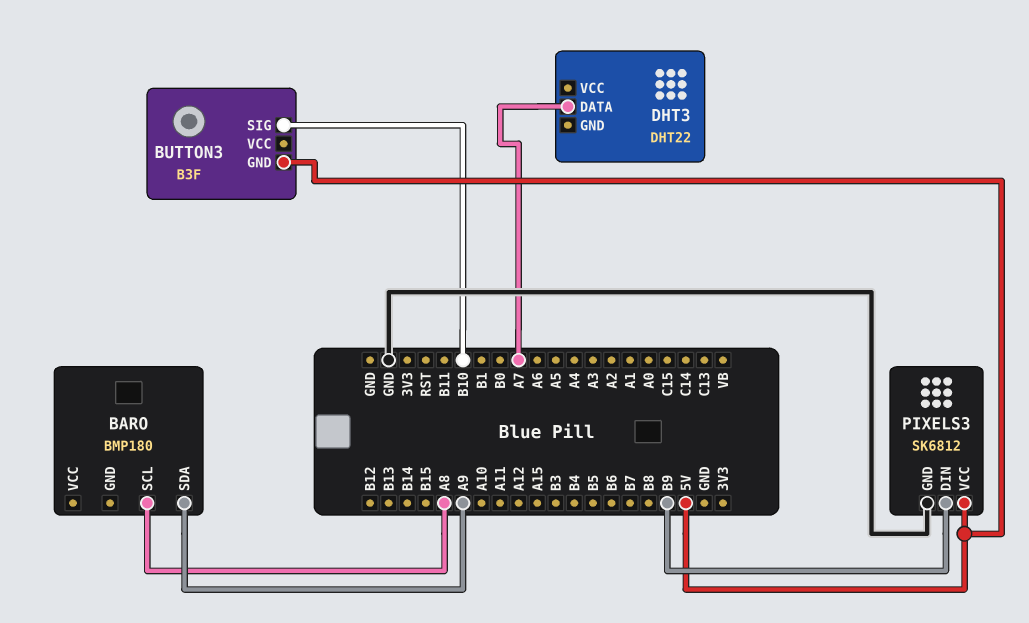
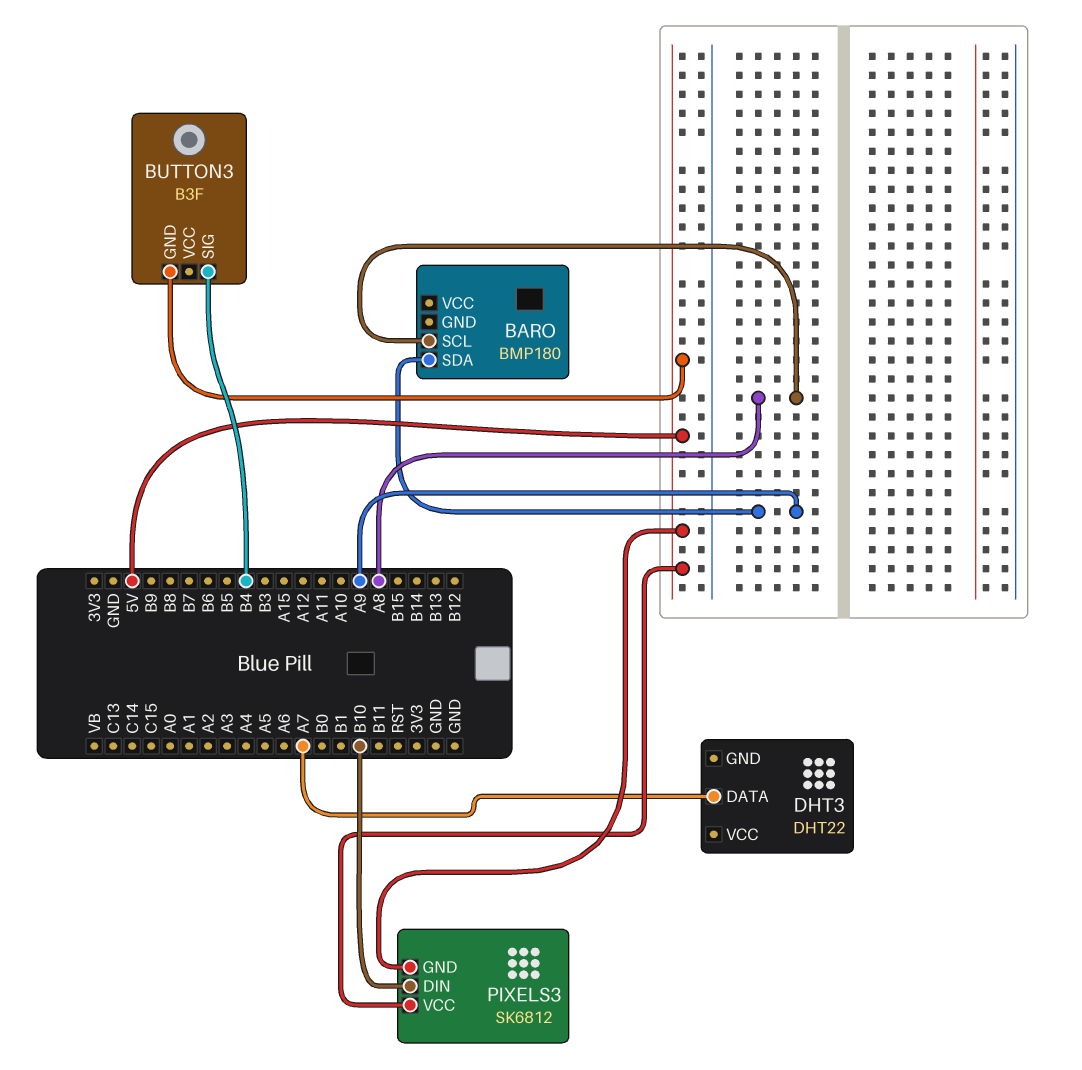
BUTTON3 pin SIG: B10 -> B4
PIXELS3 pin DIN: B9 -> B10
PIXELS3 pin GND: GND -> 5V

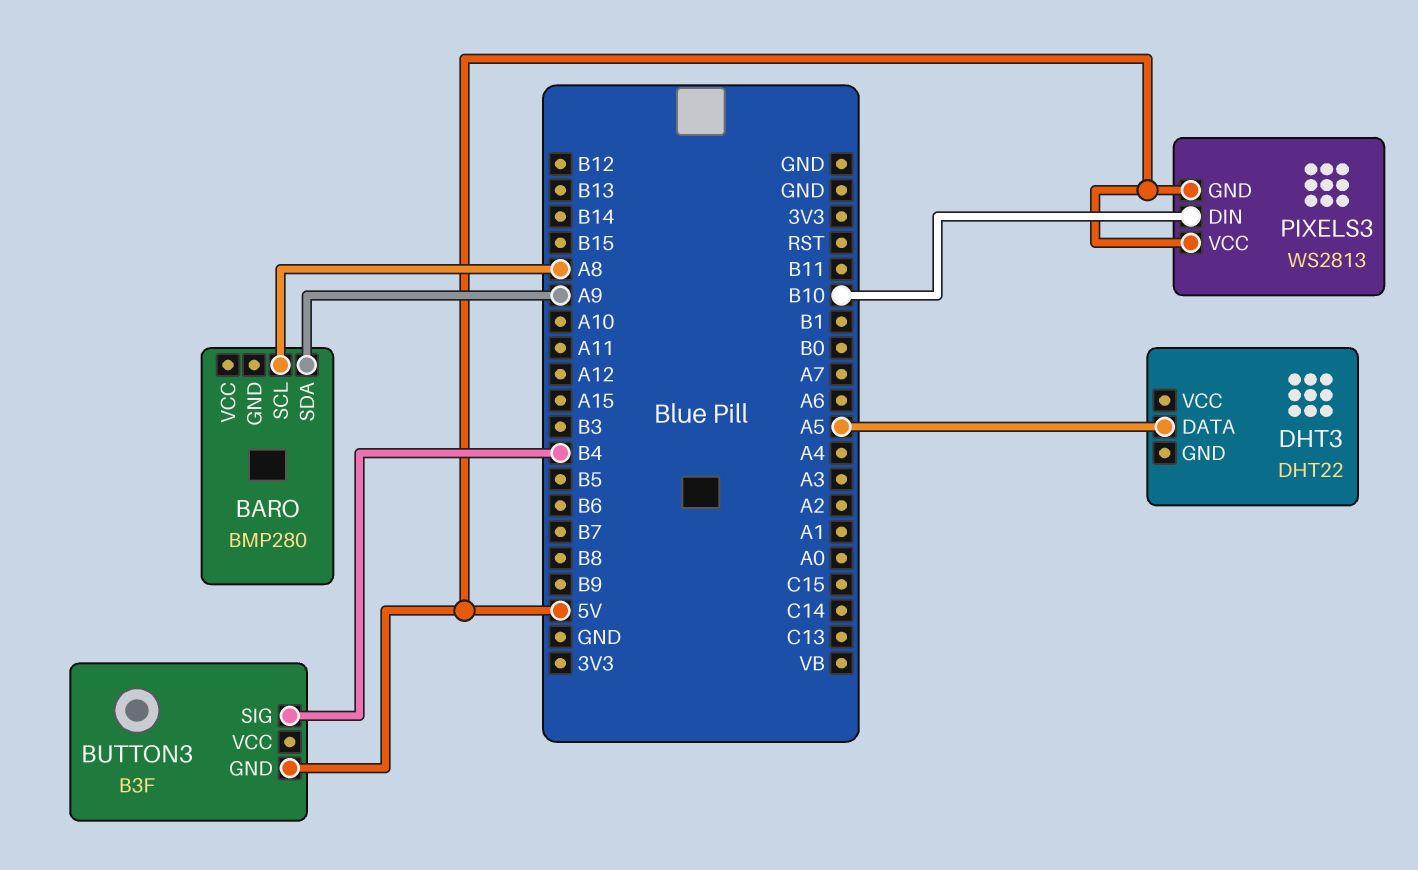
BARO: BMP180 -> BMP280
DHT3 pin DATA: A7 -> A5
PIXELS3: SK6812 -> WS2813

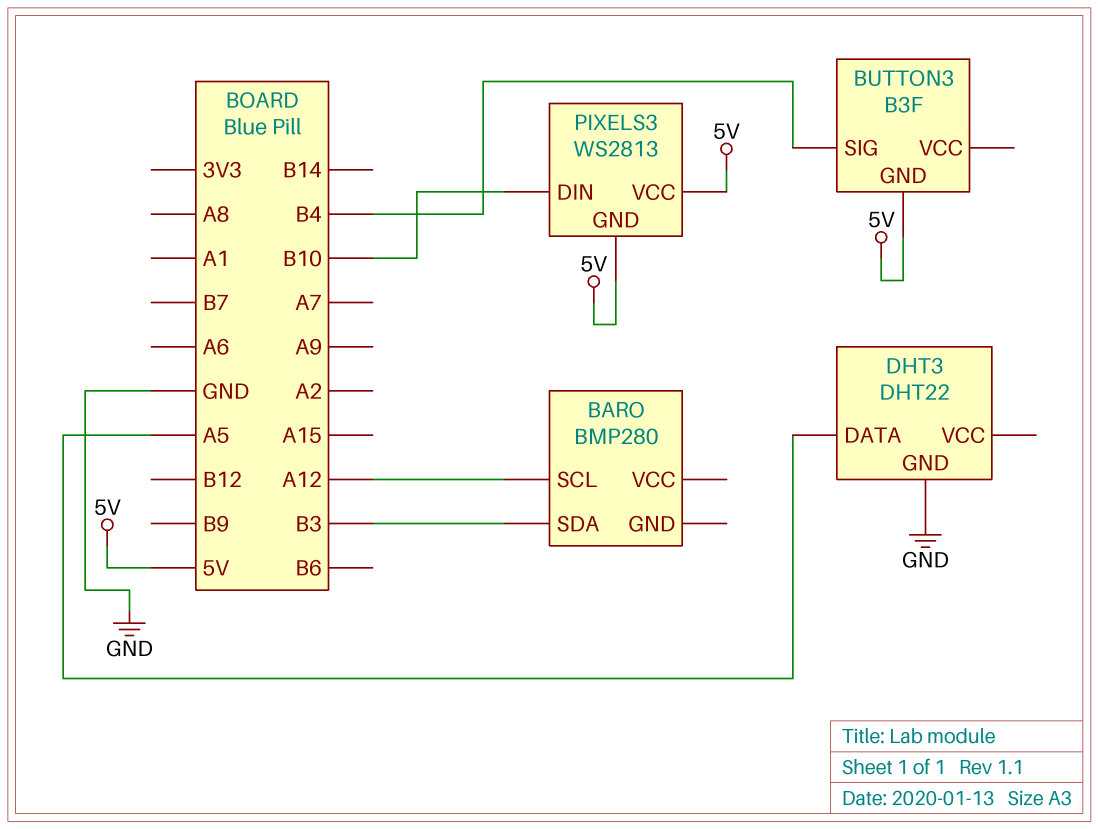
BARO pin SCL: A8 -> A12
BARO pin SDA: A9 -> B3
DHT3 pin GND: none -> GND

